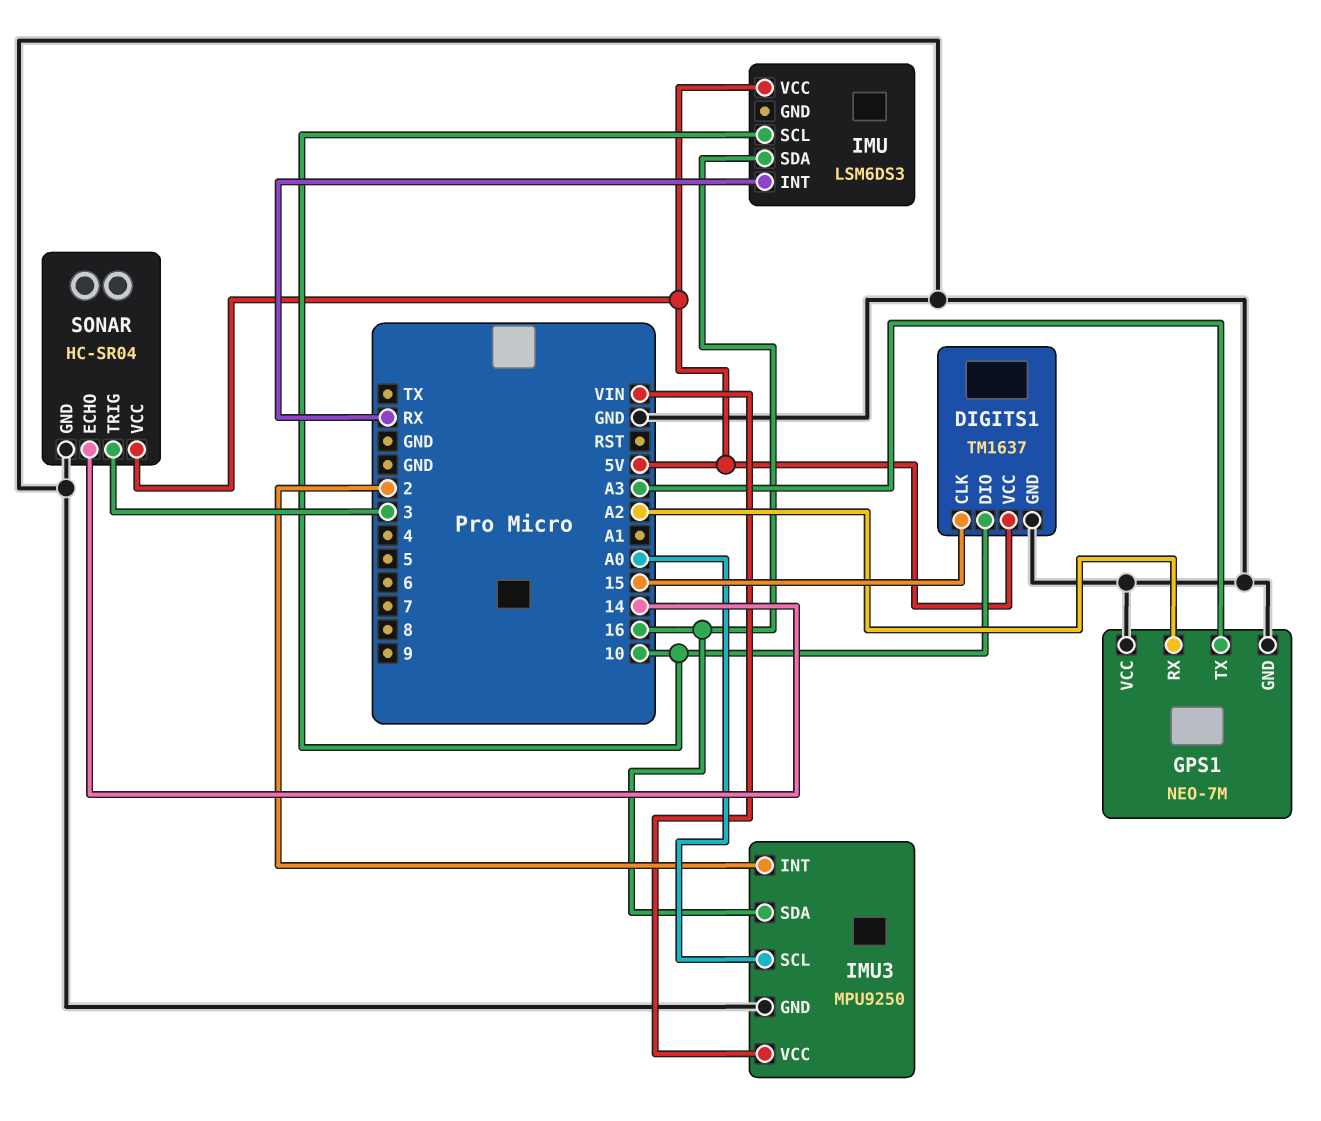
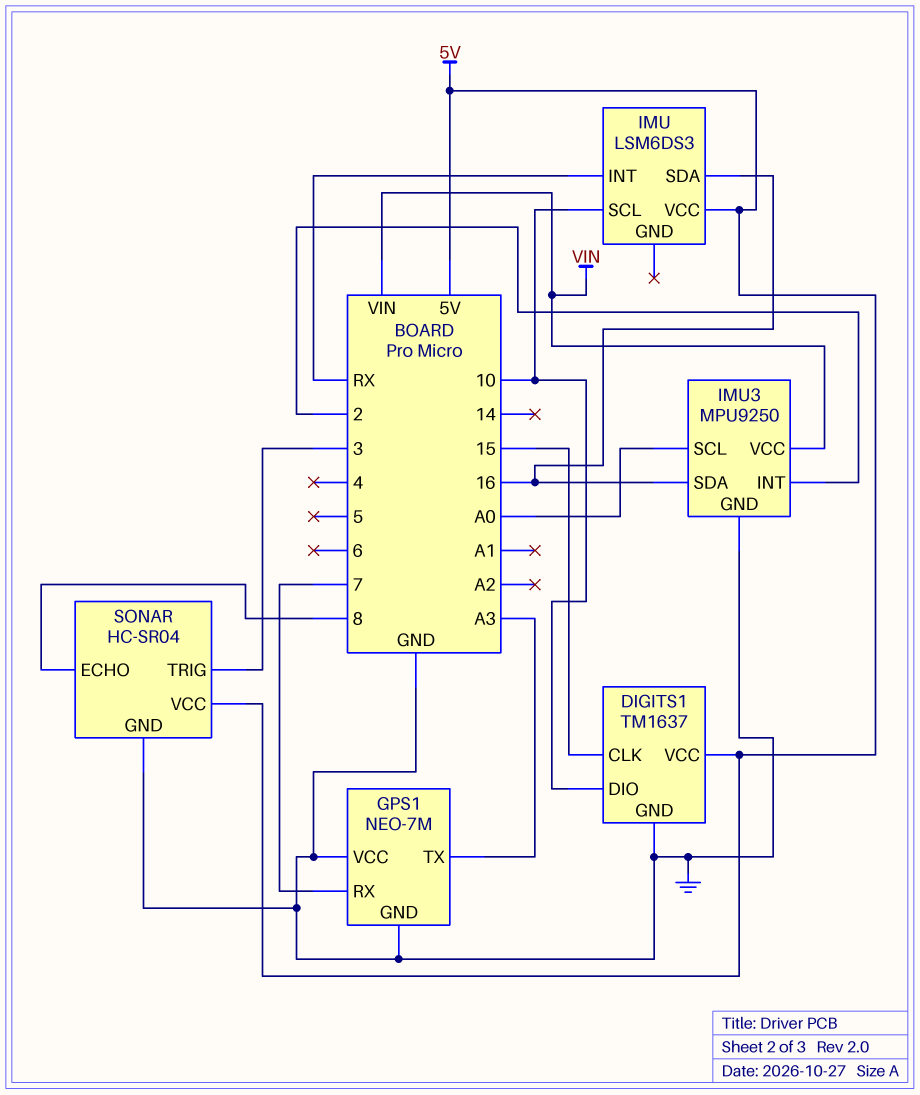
GPS1 pin RX: A2 -> 7
SONAR pin ECHO: 14 -> 8

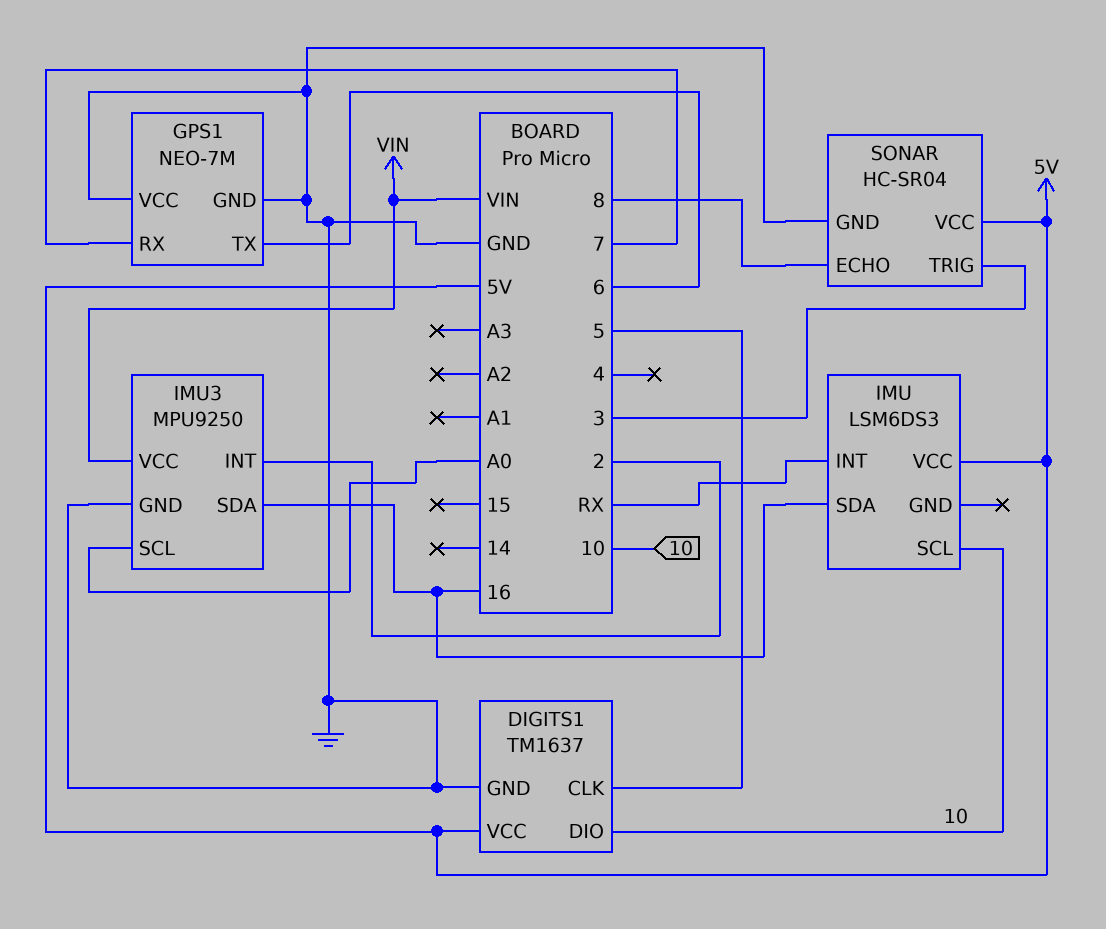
DIGITS1 pin CLK: 15 -> 5
GPS1 pin TX: A3 -> 6

